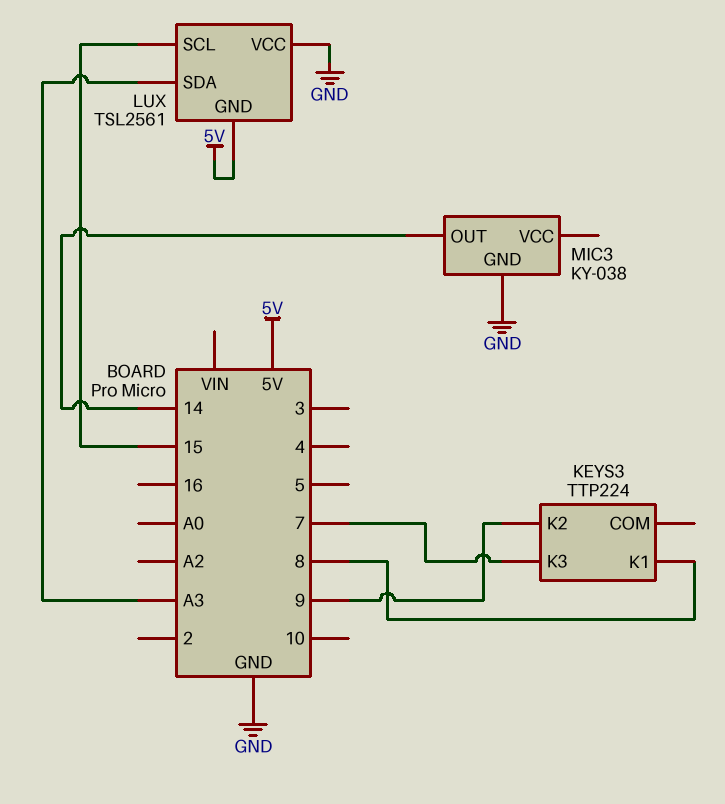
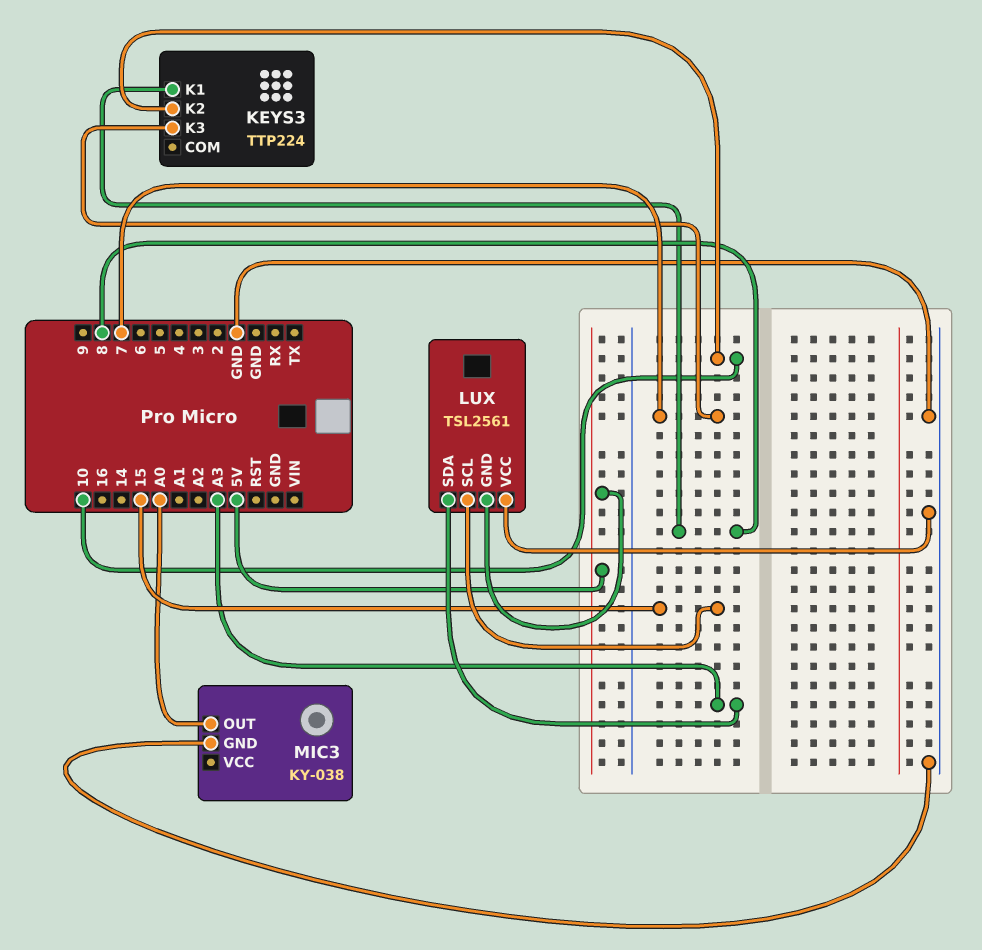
KEYS3 pin K2: 9 -> 10
MIC3 pin OUT: 14 -> A0

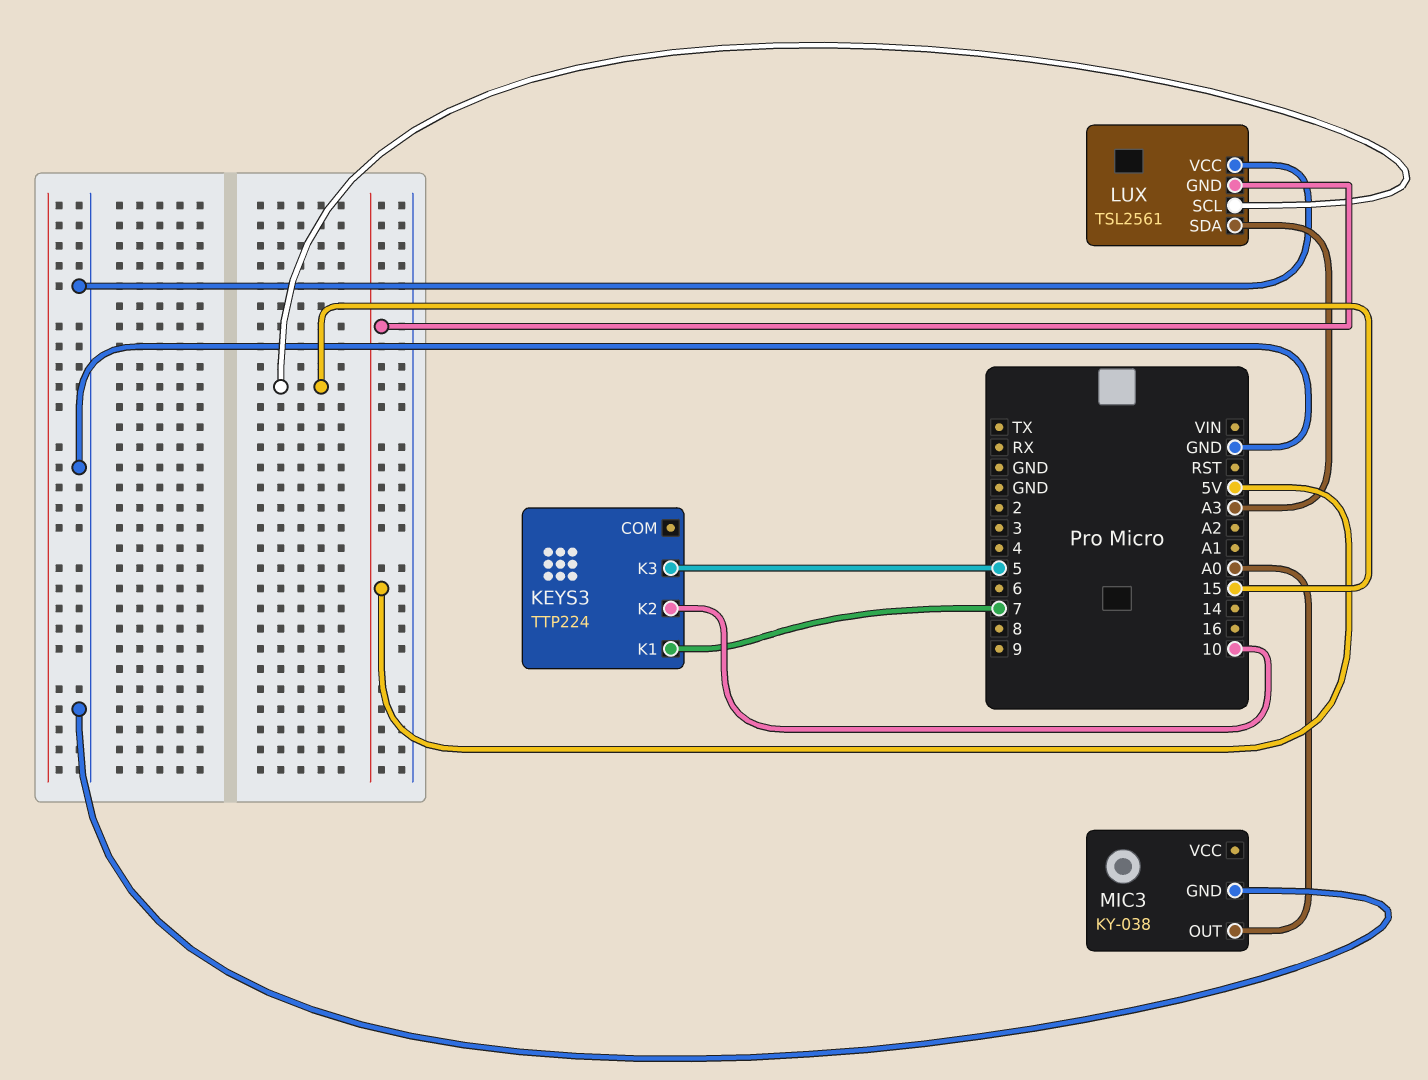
KEYS3 pin K1: 8 -> 7
KEYS3 pin K3: 7 -> 5

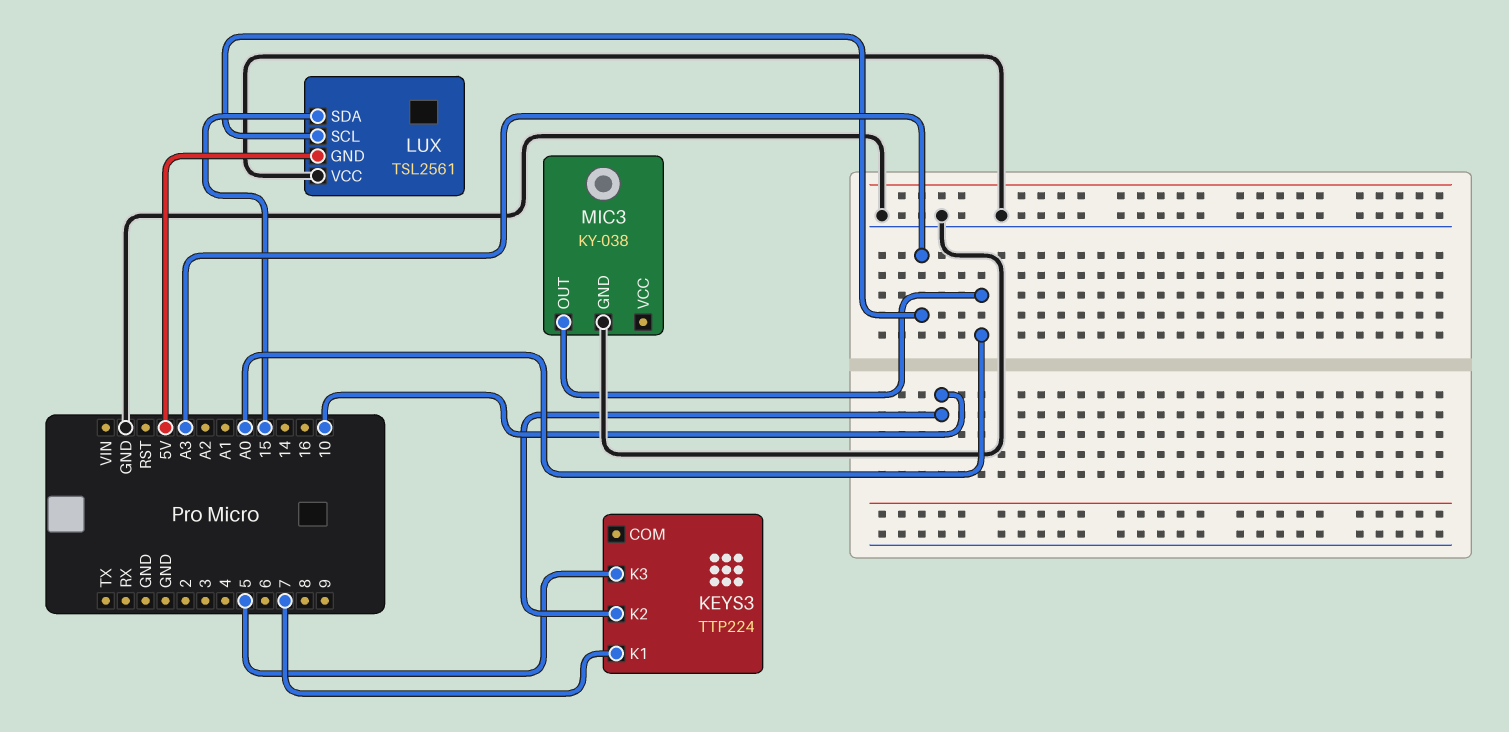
LUX pin SCL: 15 -> A3
LUX pin SDA: A3 -> 15

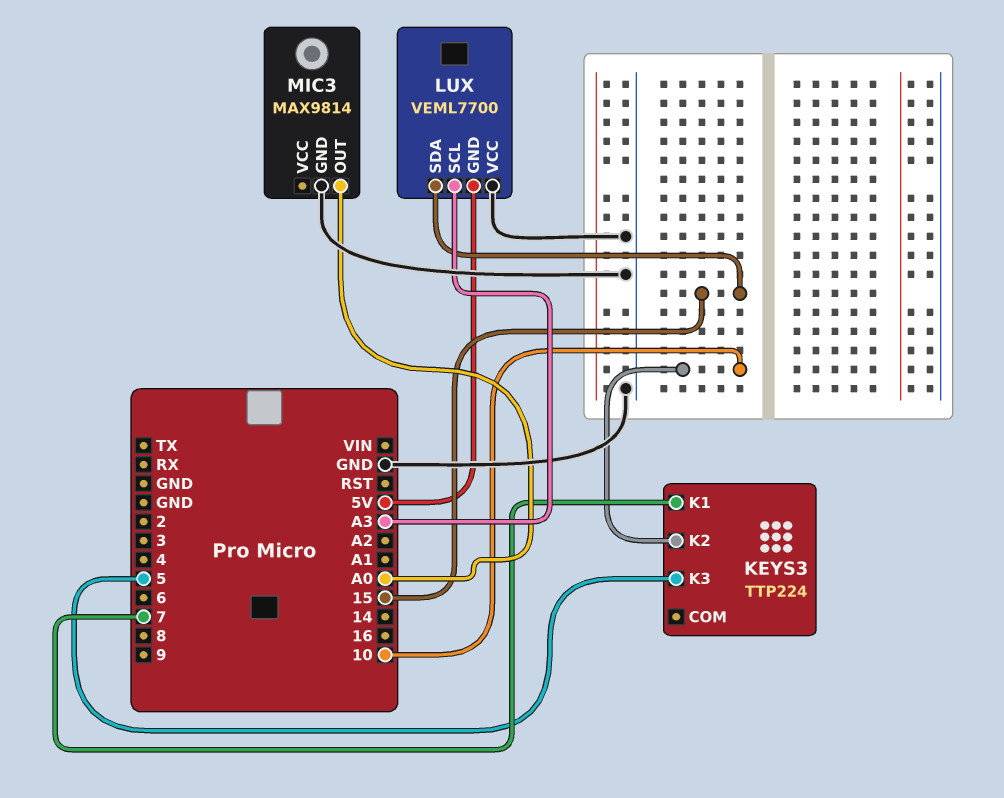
LUX: TSL2561 -> VEML7700
MIC3: KY-038 -> MAX9814

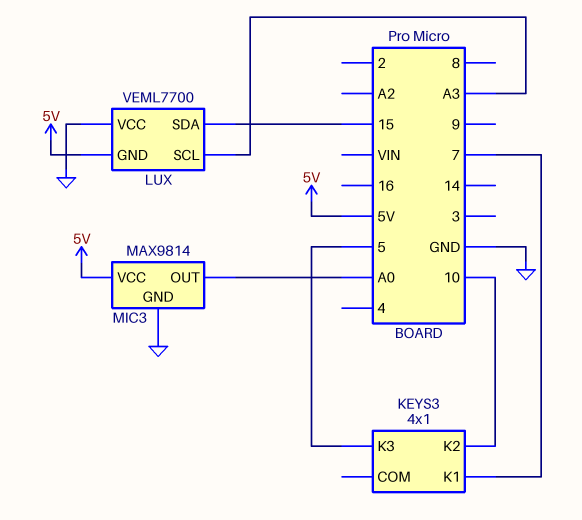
KEYS3: TTP224 -> 4x1
MIC3 pin VCC: none -> 5V

